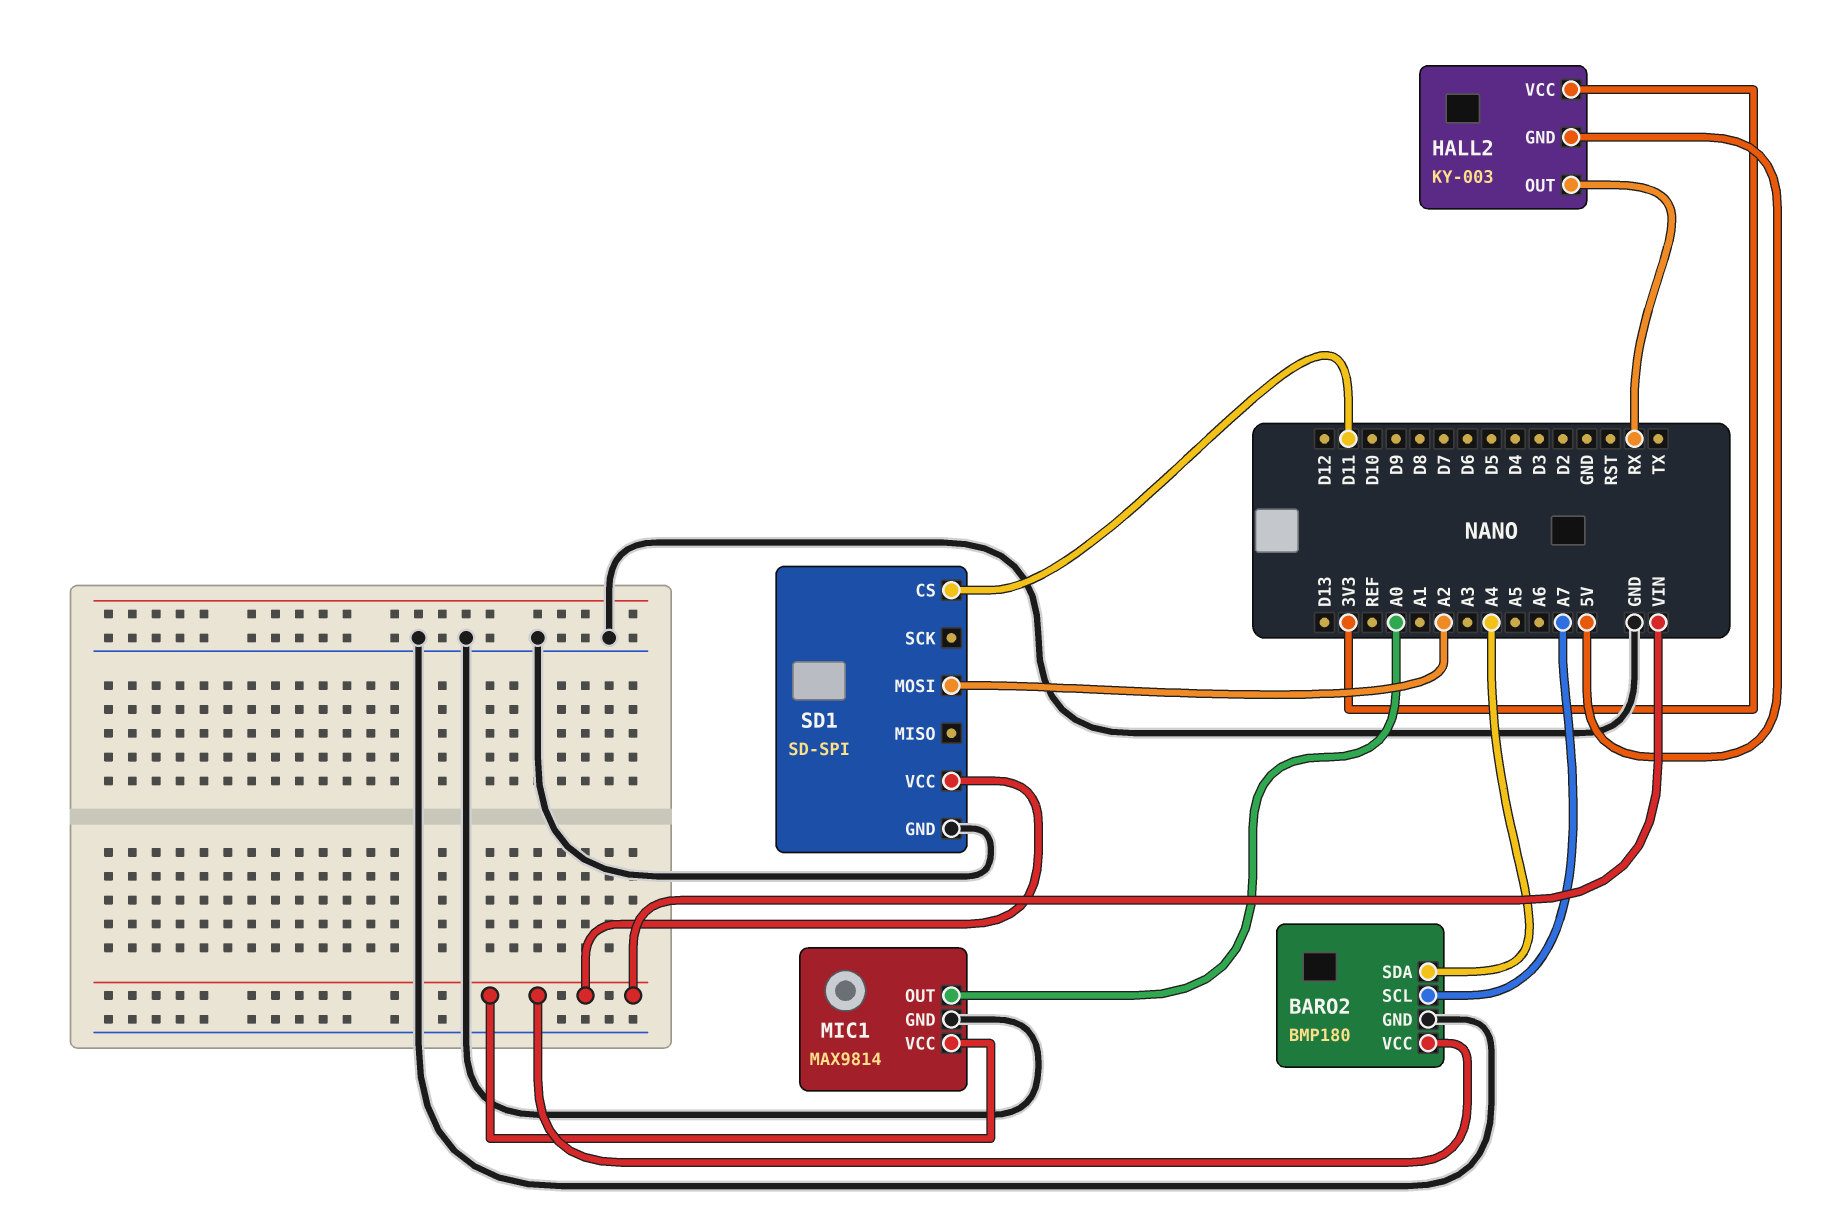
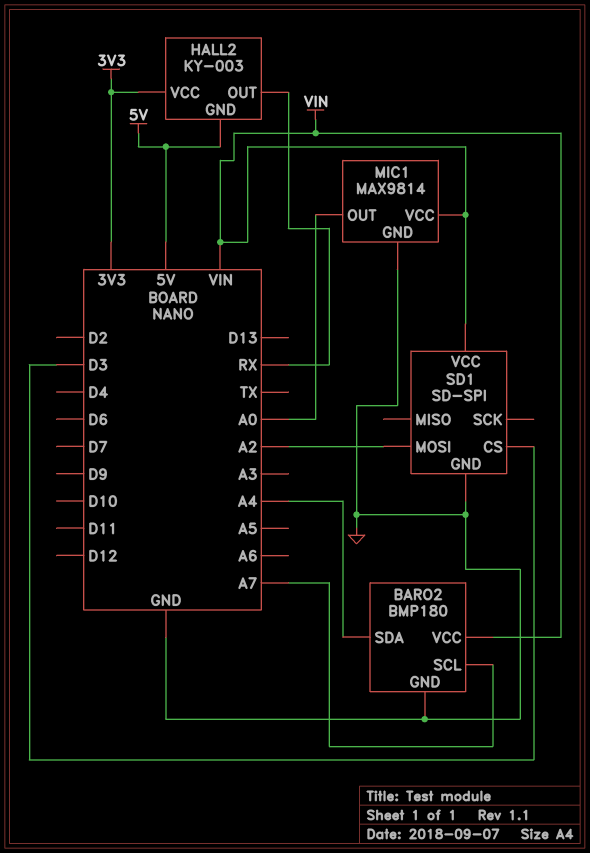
SD1 pin CS: D11 -> D3

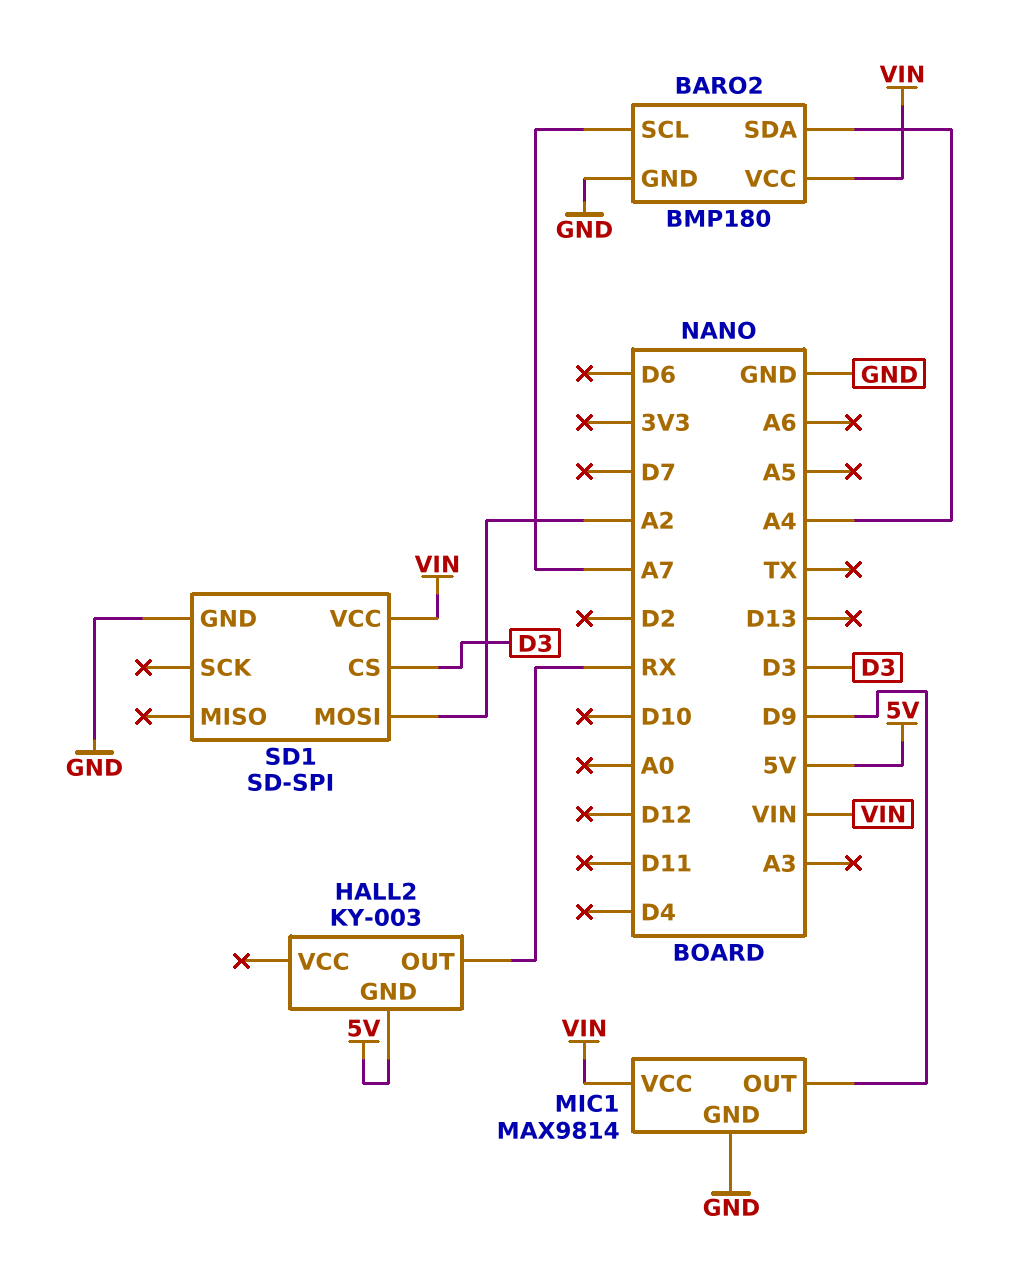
HALL2 pin VCC: 3V3 -> none
MIC1 pin OUT: A0 -> D9

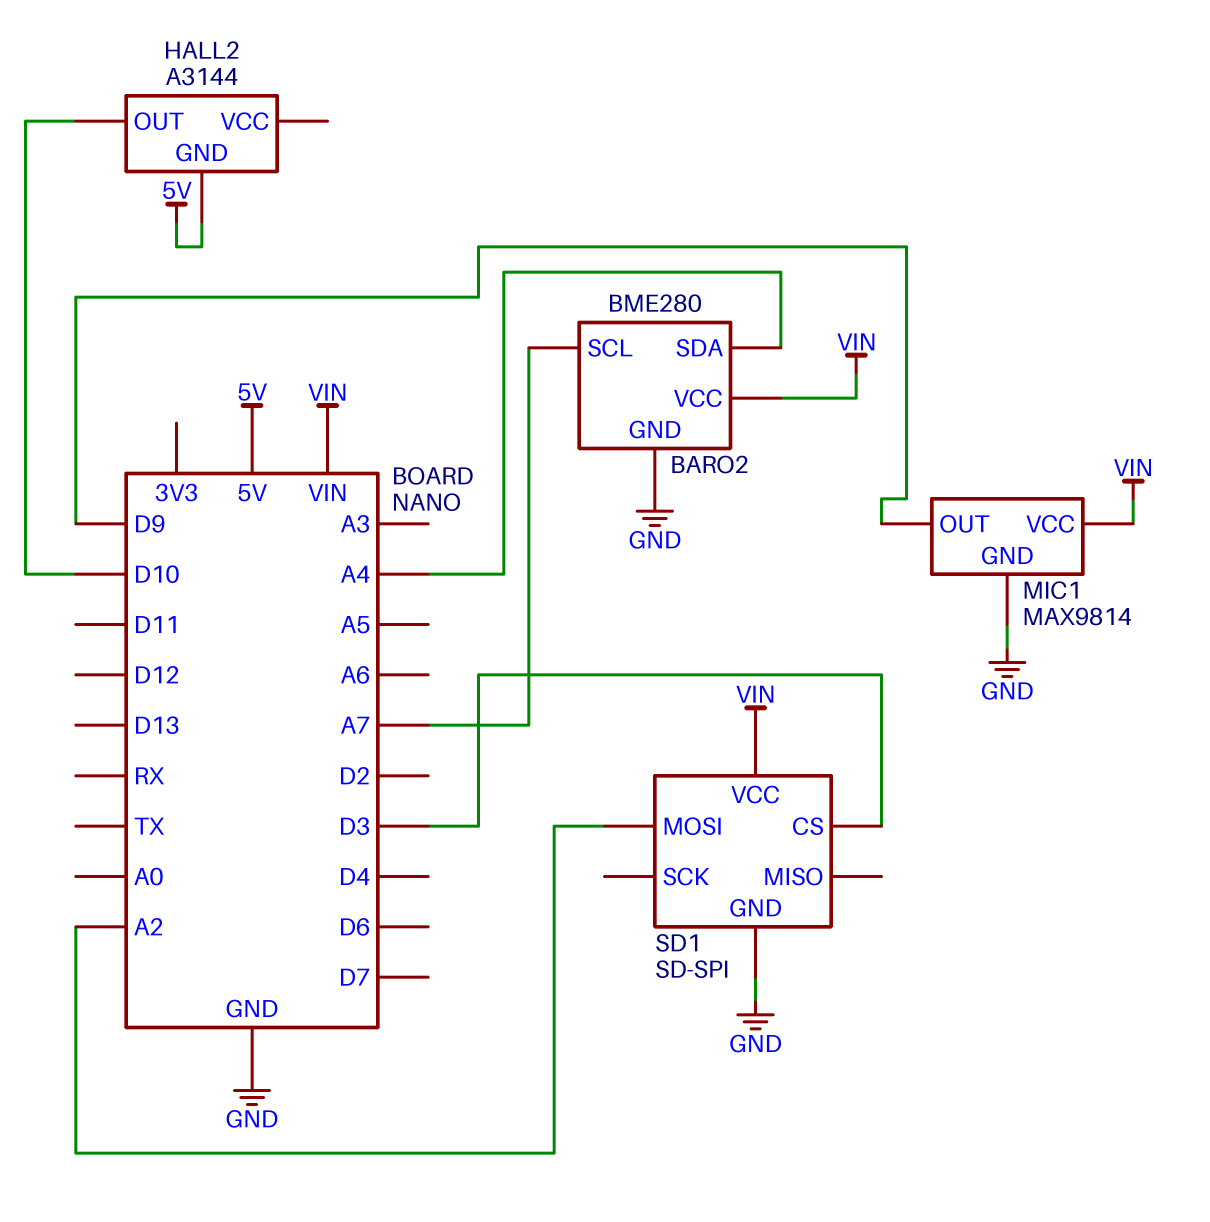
BARO2: BMP180 -> BME280
HALL2: KY-003 -> A3144
HALL2 pin OUT: RX -> D10

